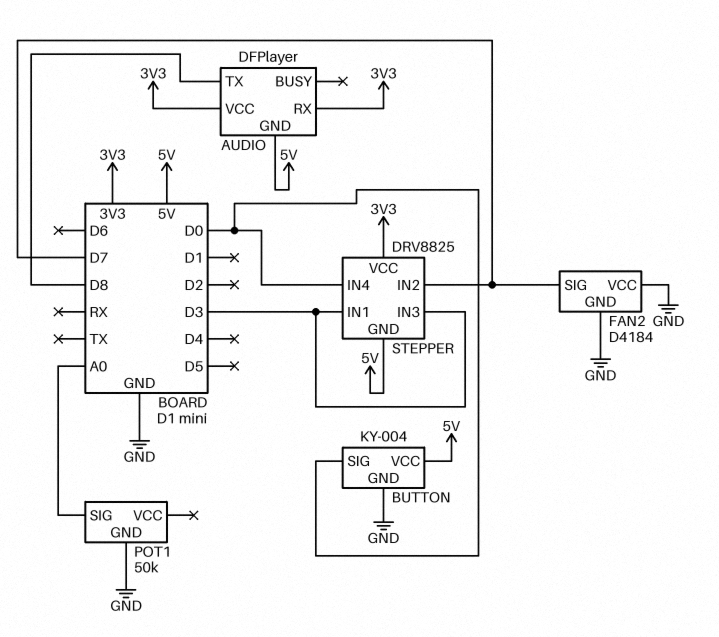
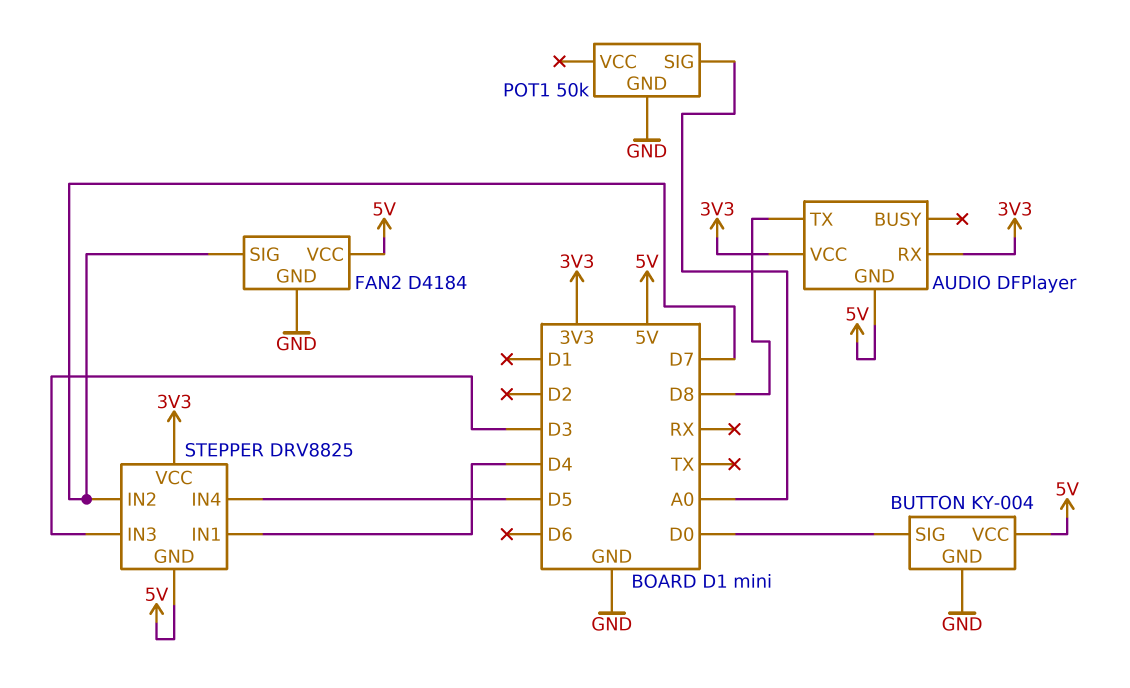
FAN2 pin VCC: GND -> 5V
STEPPER pin IN1: D3 -> D4
STEPPER pin IN4: D0 -> D5

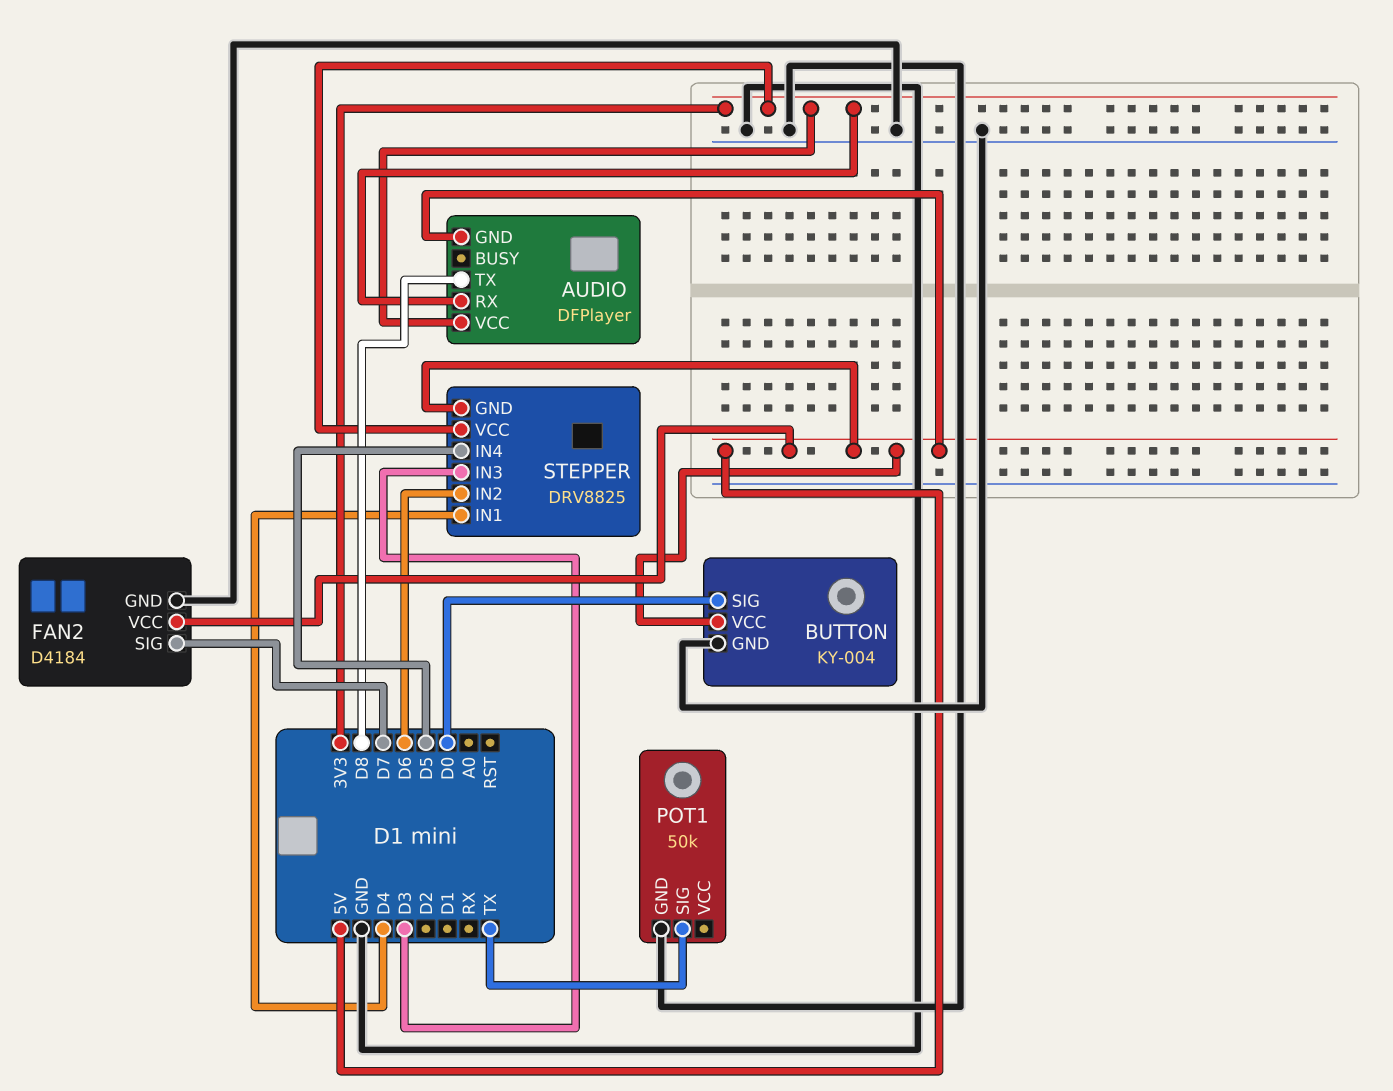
POT1 pin SIG: A0 -> TX
STEPPER pin IN2: D7 -> D6

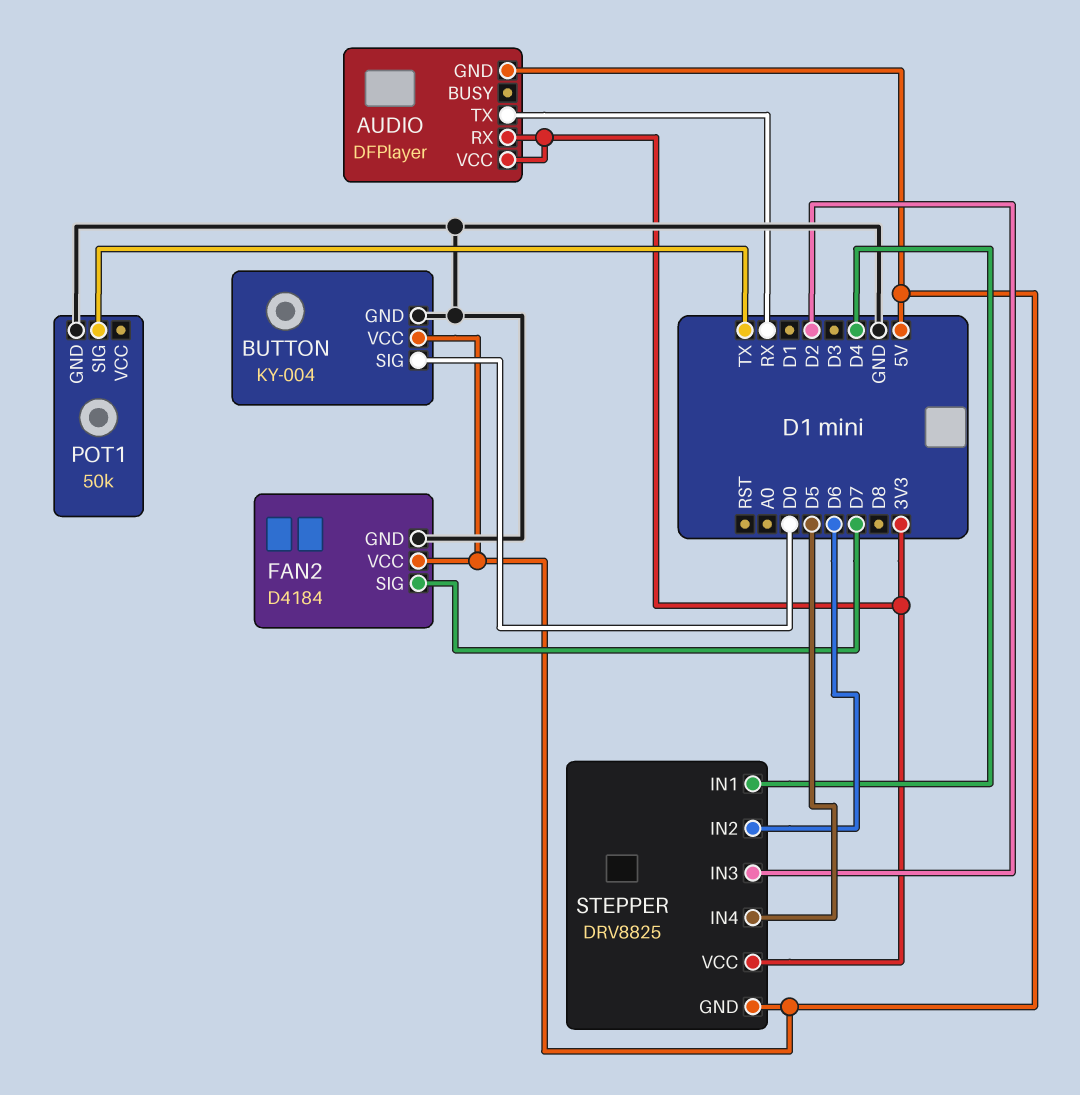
AUDIO pin TX: D8 -> RX
STEPPER pin IN3: D3 -> D2

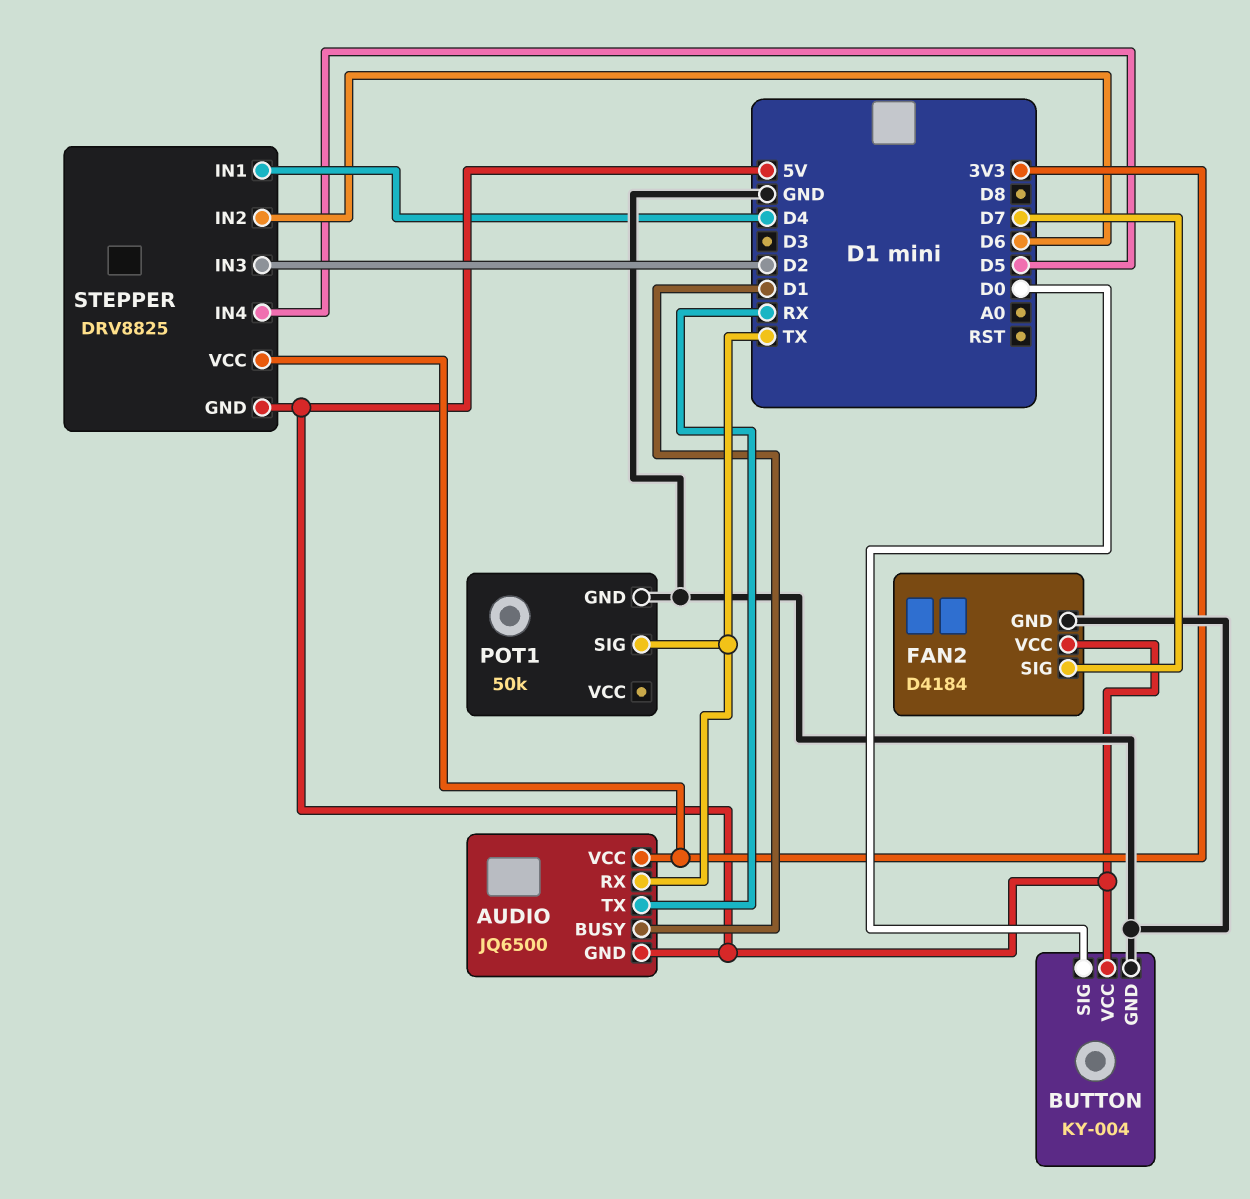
AUDIO: DFPlayer -> JQ6500
AUDIO pin BUSY: none -> D1
AUDIO pin RX: 3V3 -> TX

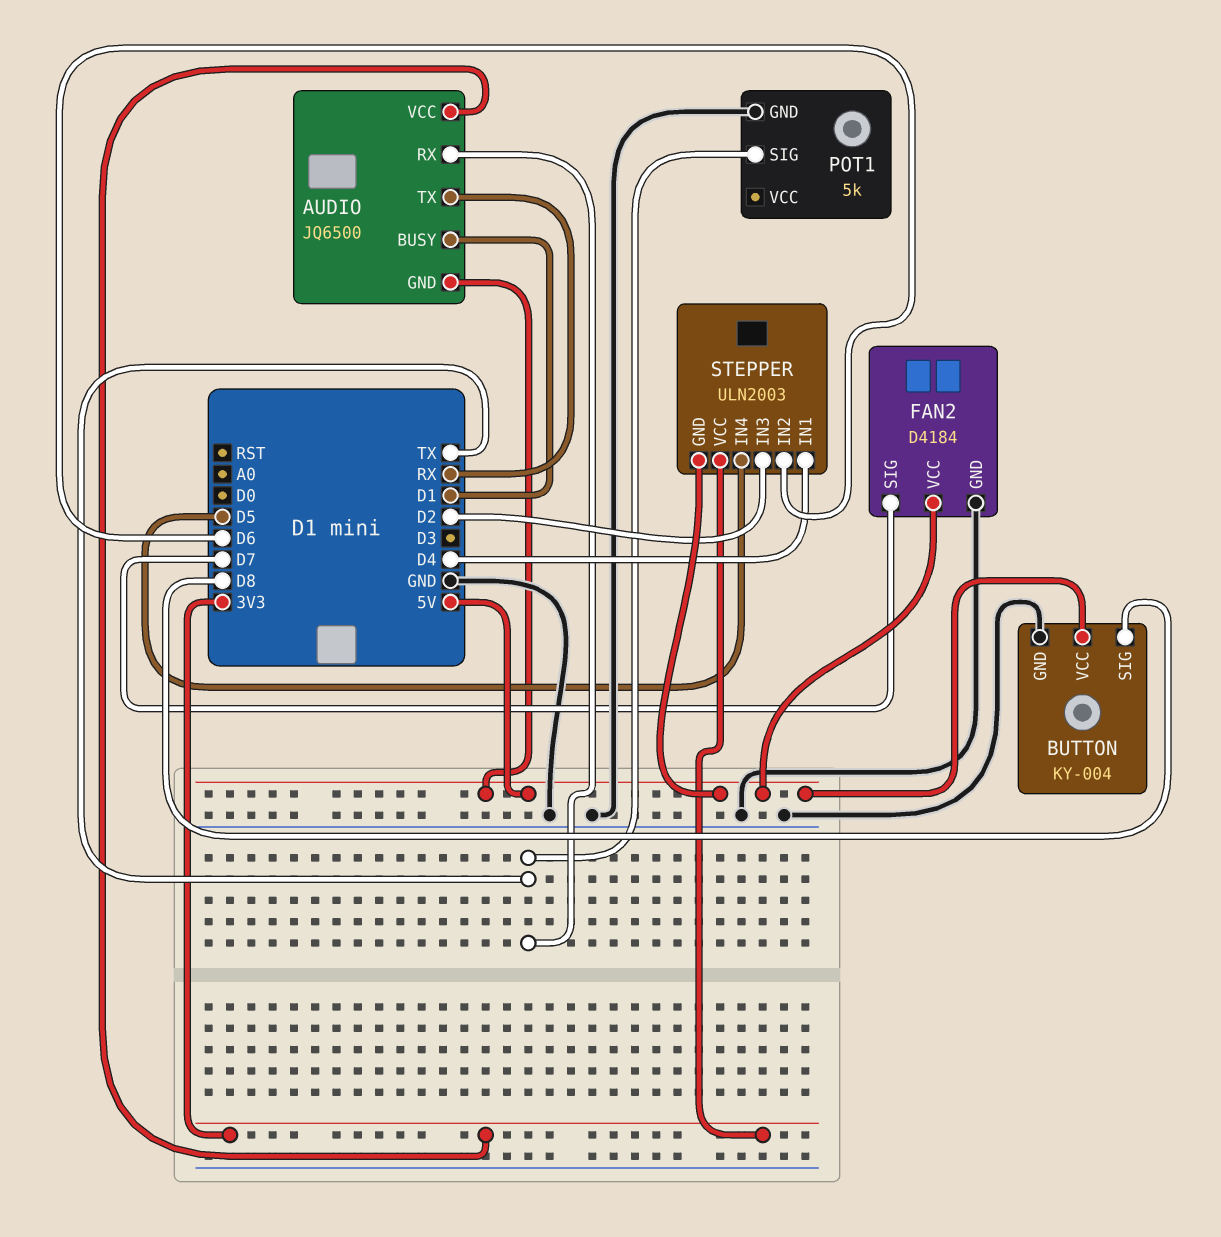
BUTTON pin SIG: D0 -> D8
POT1: 50k -> 5k
STEPPER: DRV8825 -> ULN2003

